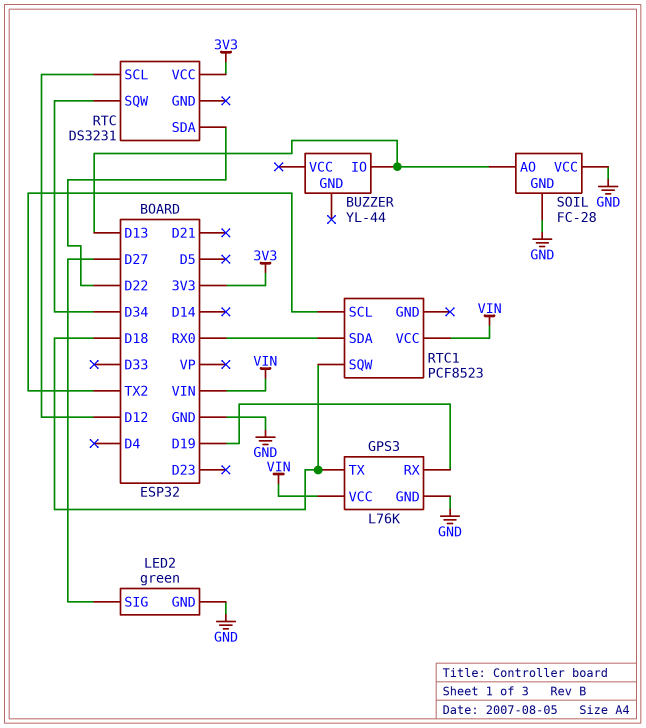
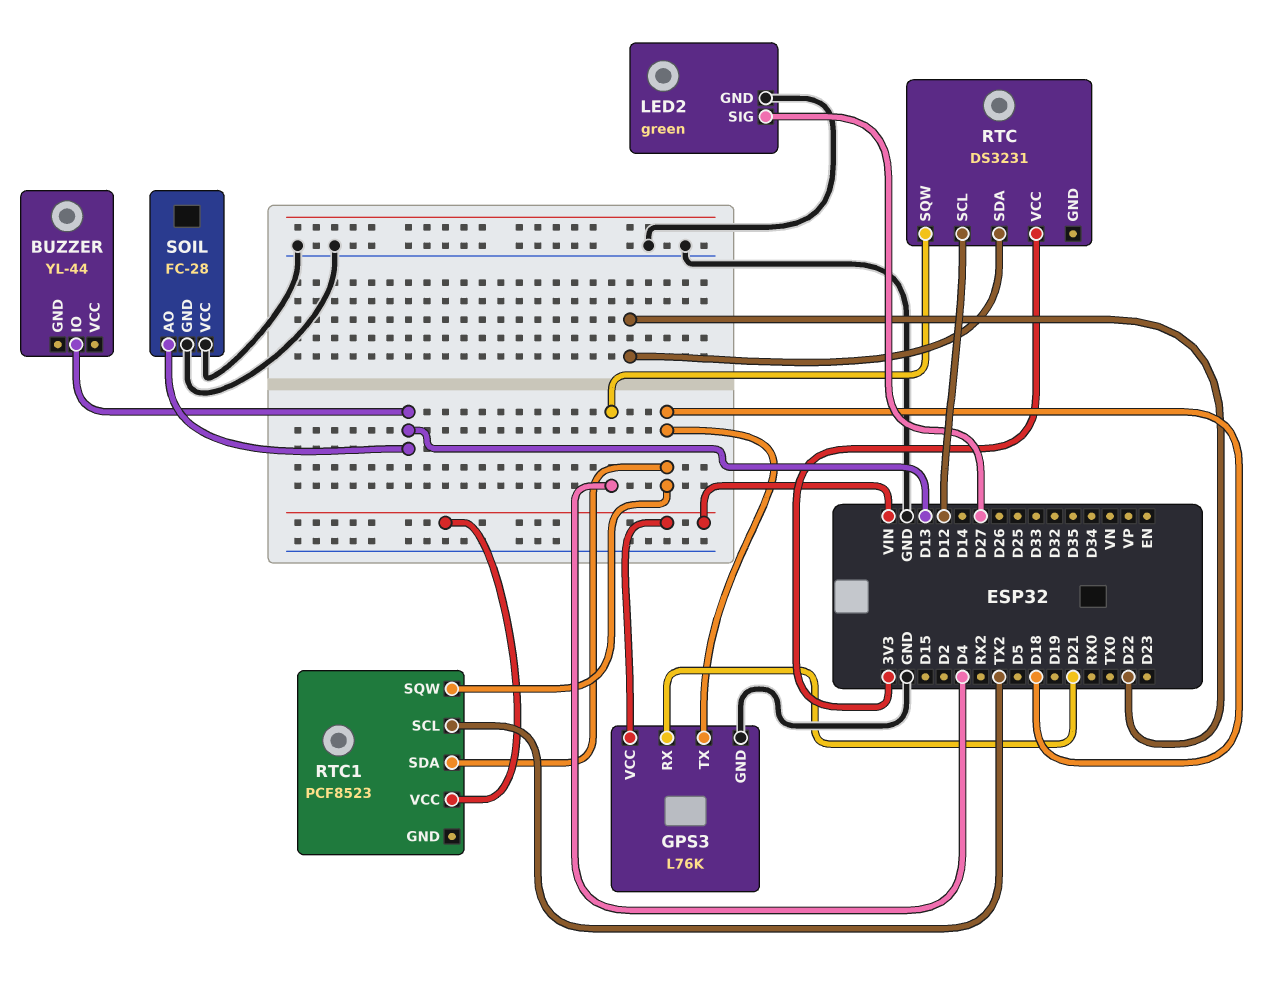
GPS3 pin RX: D19 -> D21
RTC pin SQW: D34 -> D4
RTC1 pin SDA: RX0 -> D18

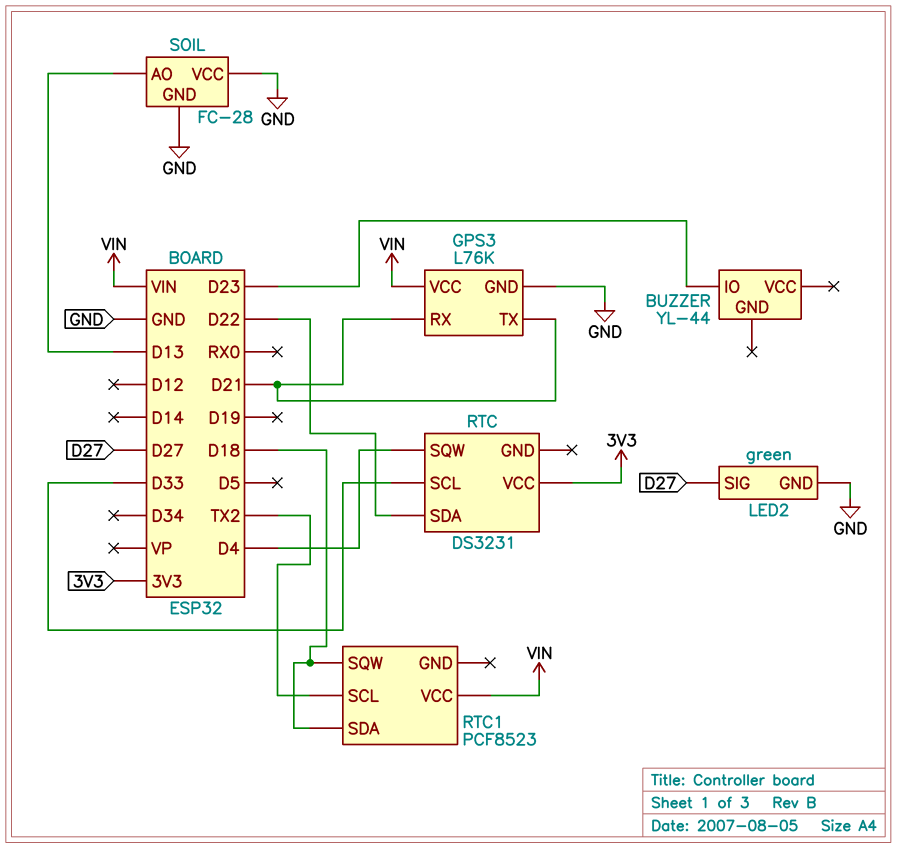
BUZZER pin IO: D13 -> D23
GPS3 pin TX: D18 -> D21
RTC pin SCL: D12 -> D33

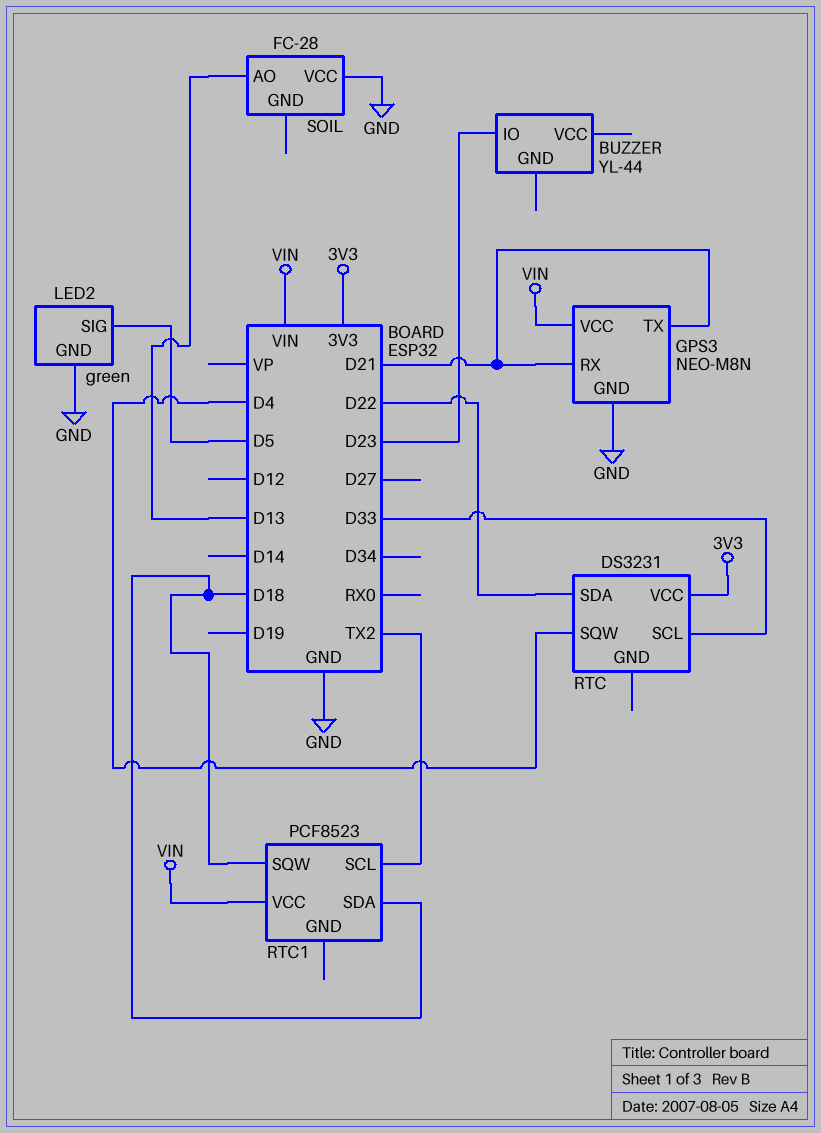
GPS3: L76K -> NEO-M8N
LED2 pin SIG: D27 -> D5
SOIL pin GND: GND -> none

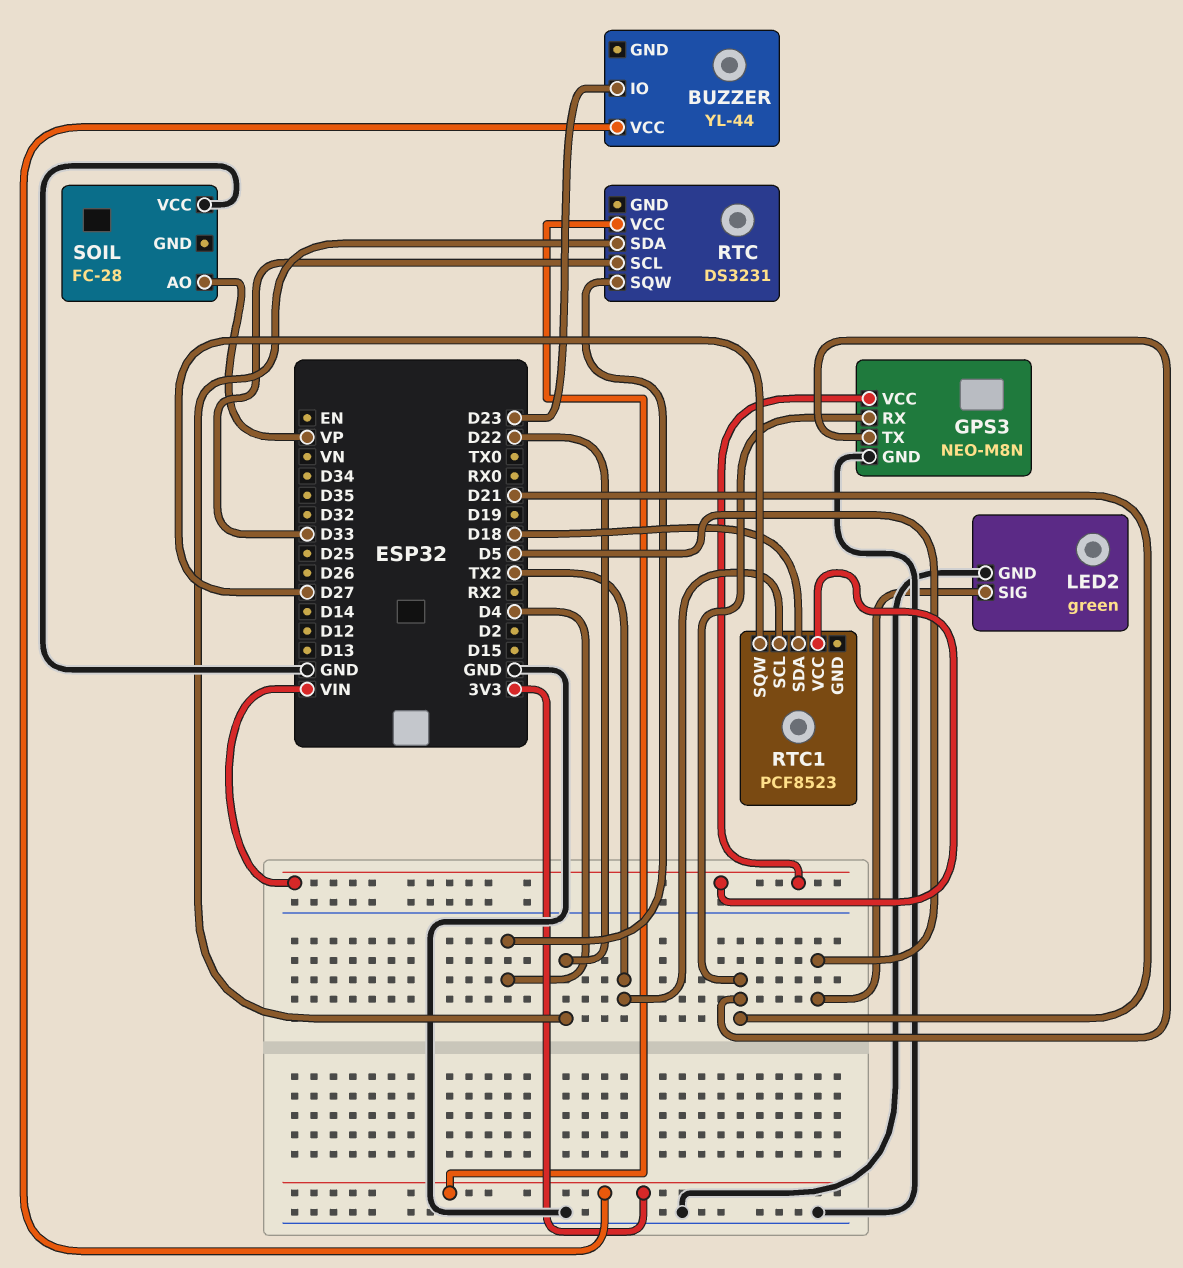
BUZZER pin VCC: none -> 3V3
RTC1 pin SQW: D18 -> D27
SOIL pin AO: D13 -> VP

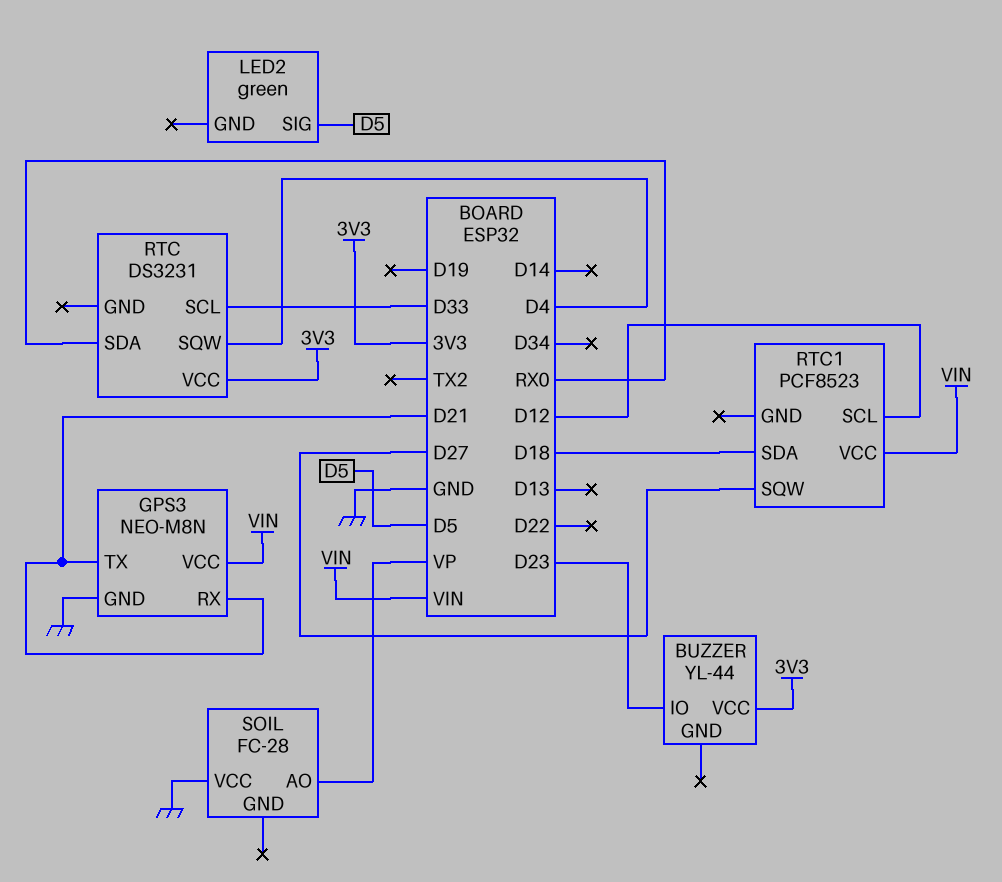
LED2 pin GND: GND -> none
RTC pin SDA: D22 -> RX0
RTC1 pin SCL: TX2 -> D12

